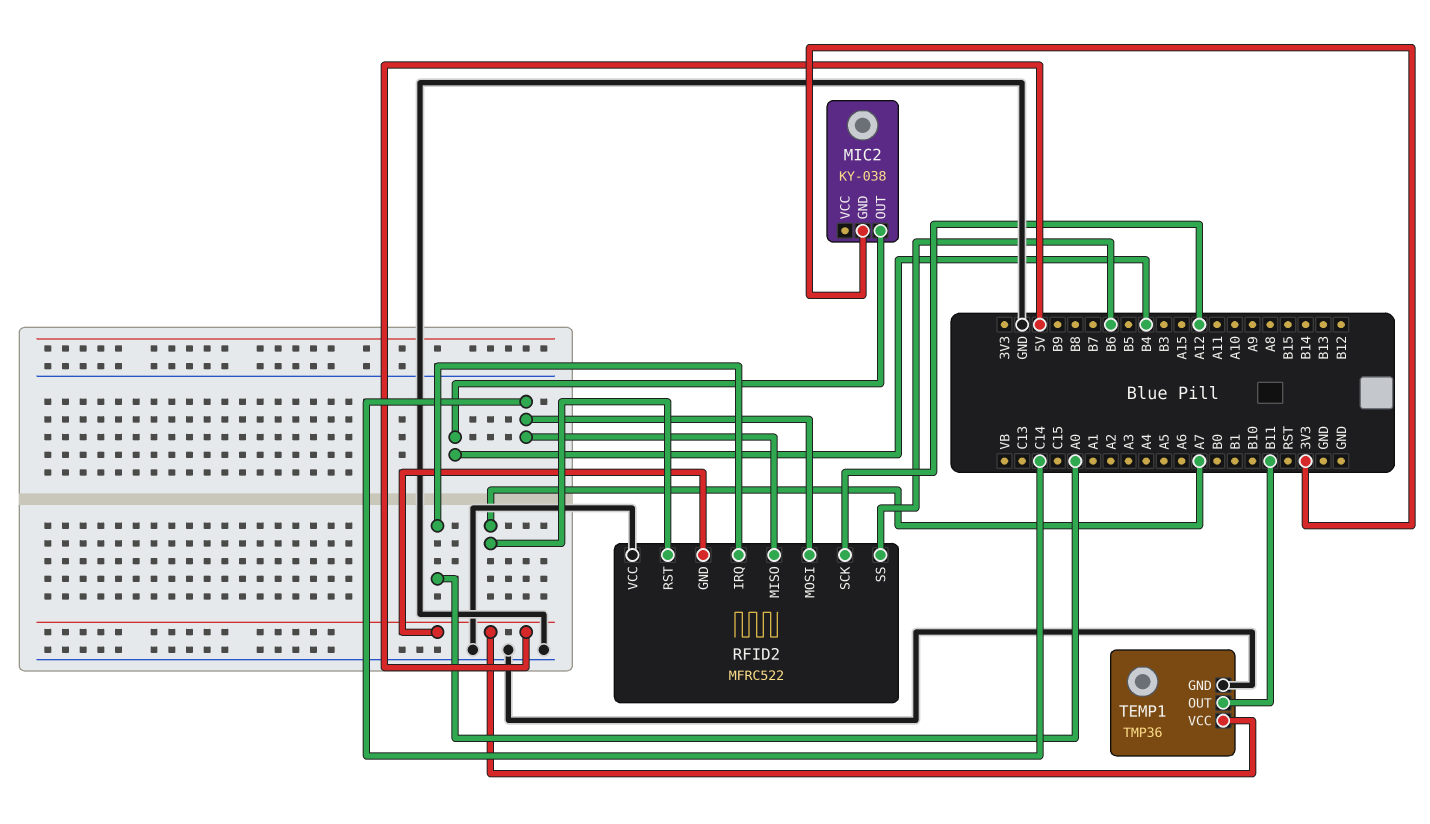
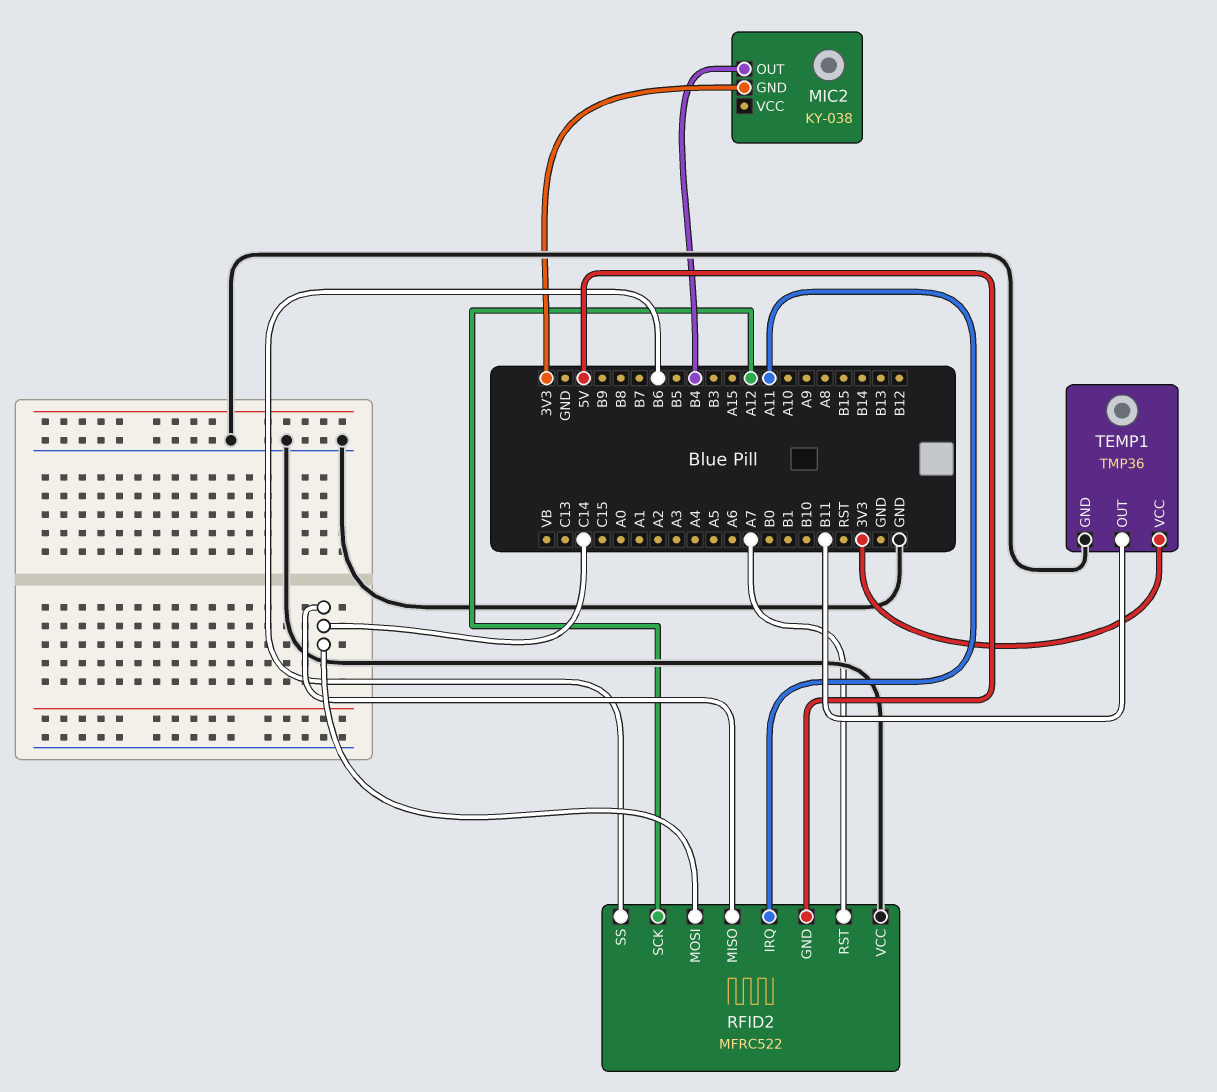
RFID2 pin IRQ: A0 -> A11
TEMP1 pin VCC: 5V -> 3V3

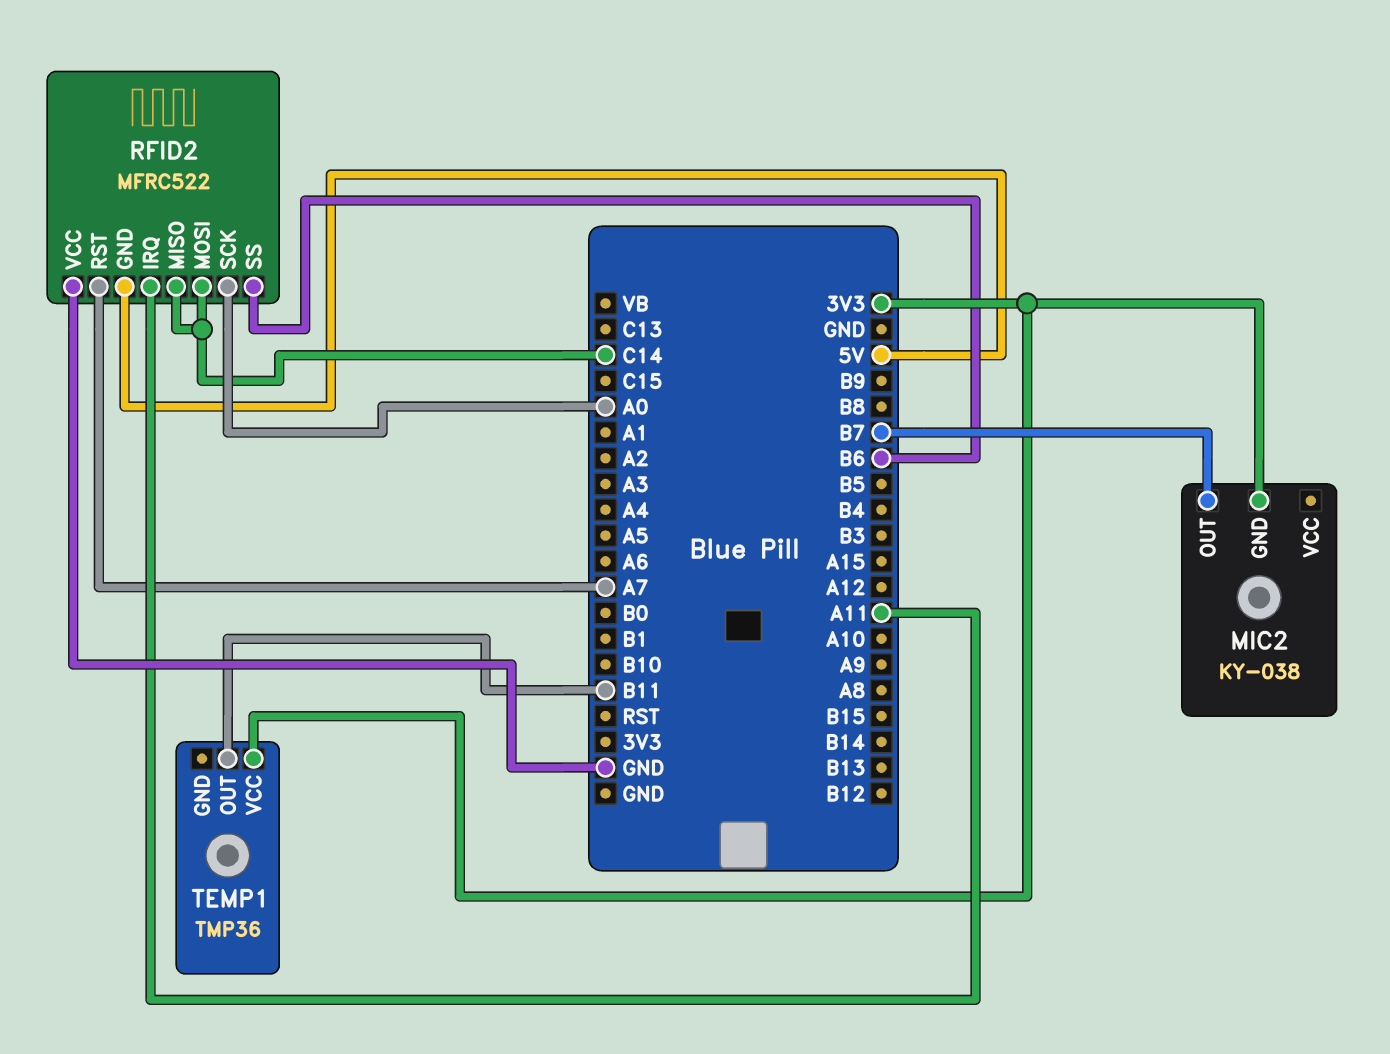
MIC2 pin OUT: B4 -> B7
RFID2 pin SCK: A12 -> A0
TEMP1 pin GND: GND -> none

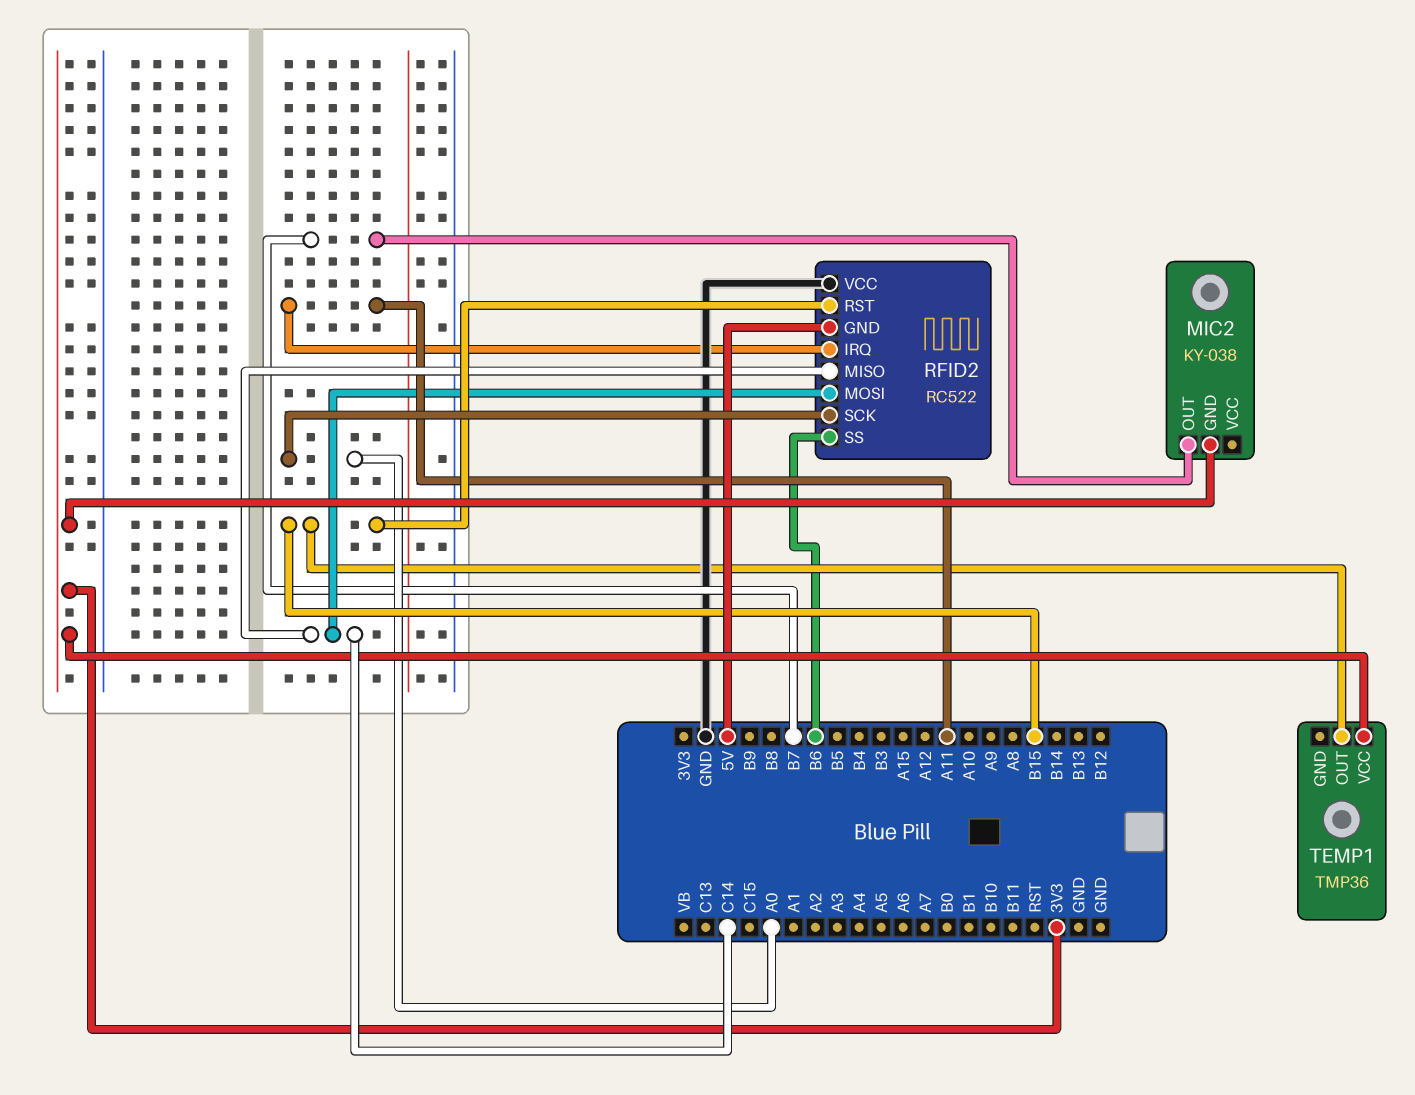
RFID2: MFRC522 -> RC522
RFID2 pin RST: A7 -> B15
TEMP1 pin OUT: B11 -> B15

